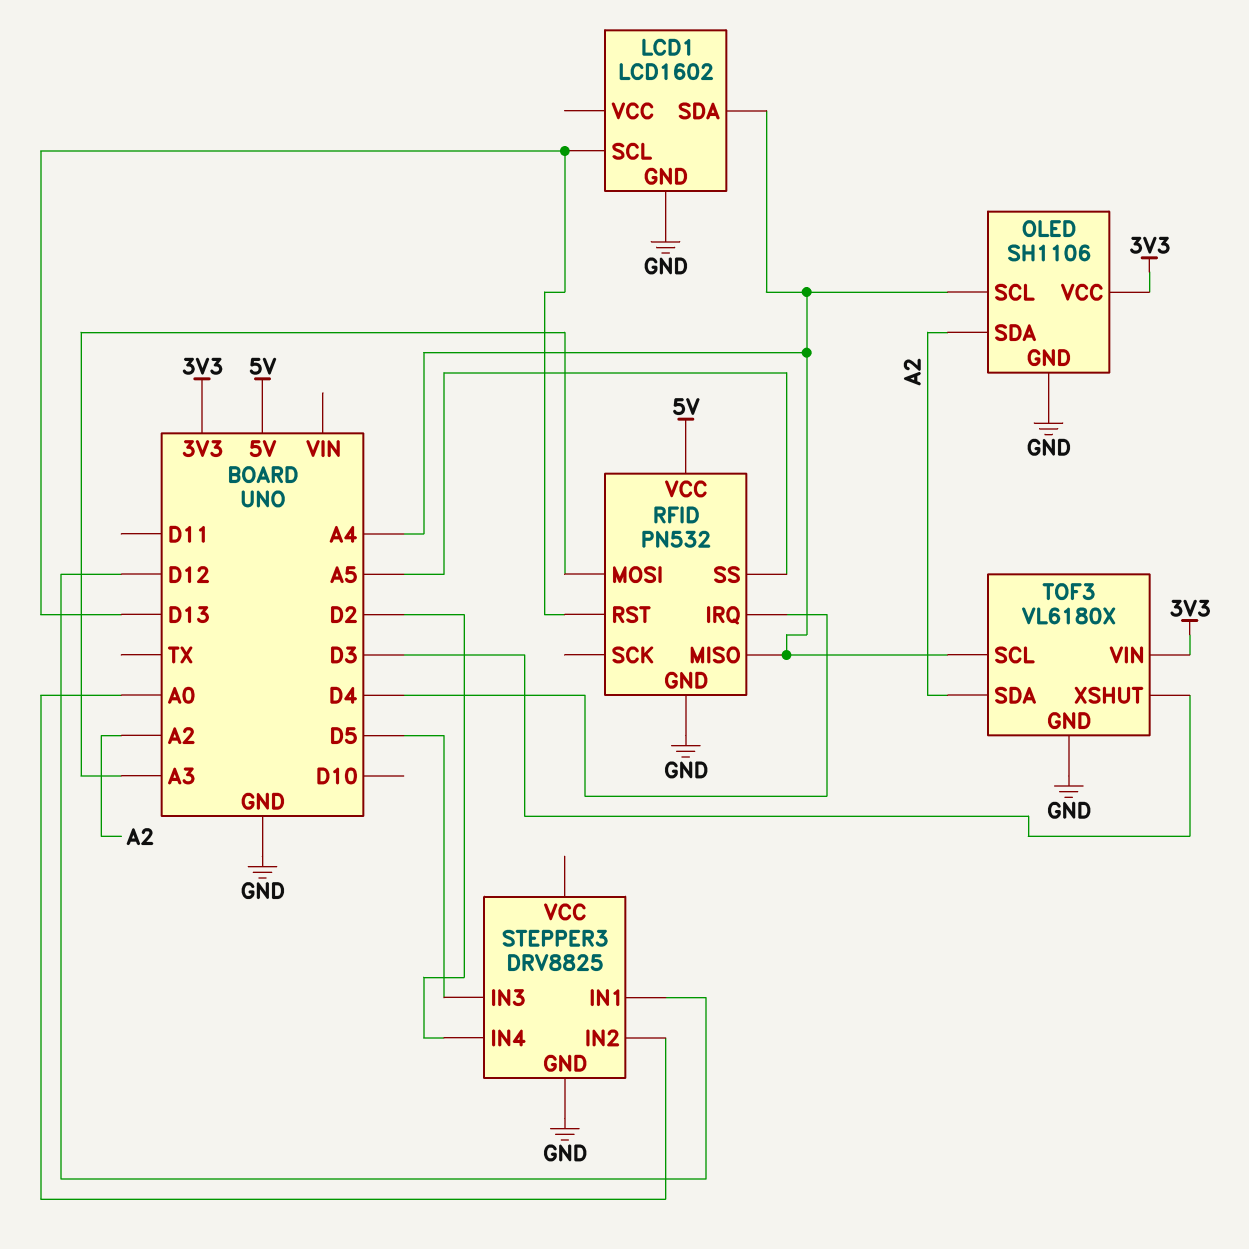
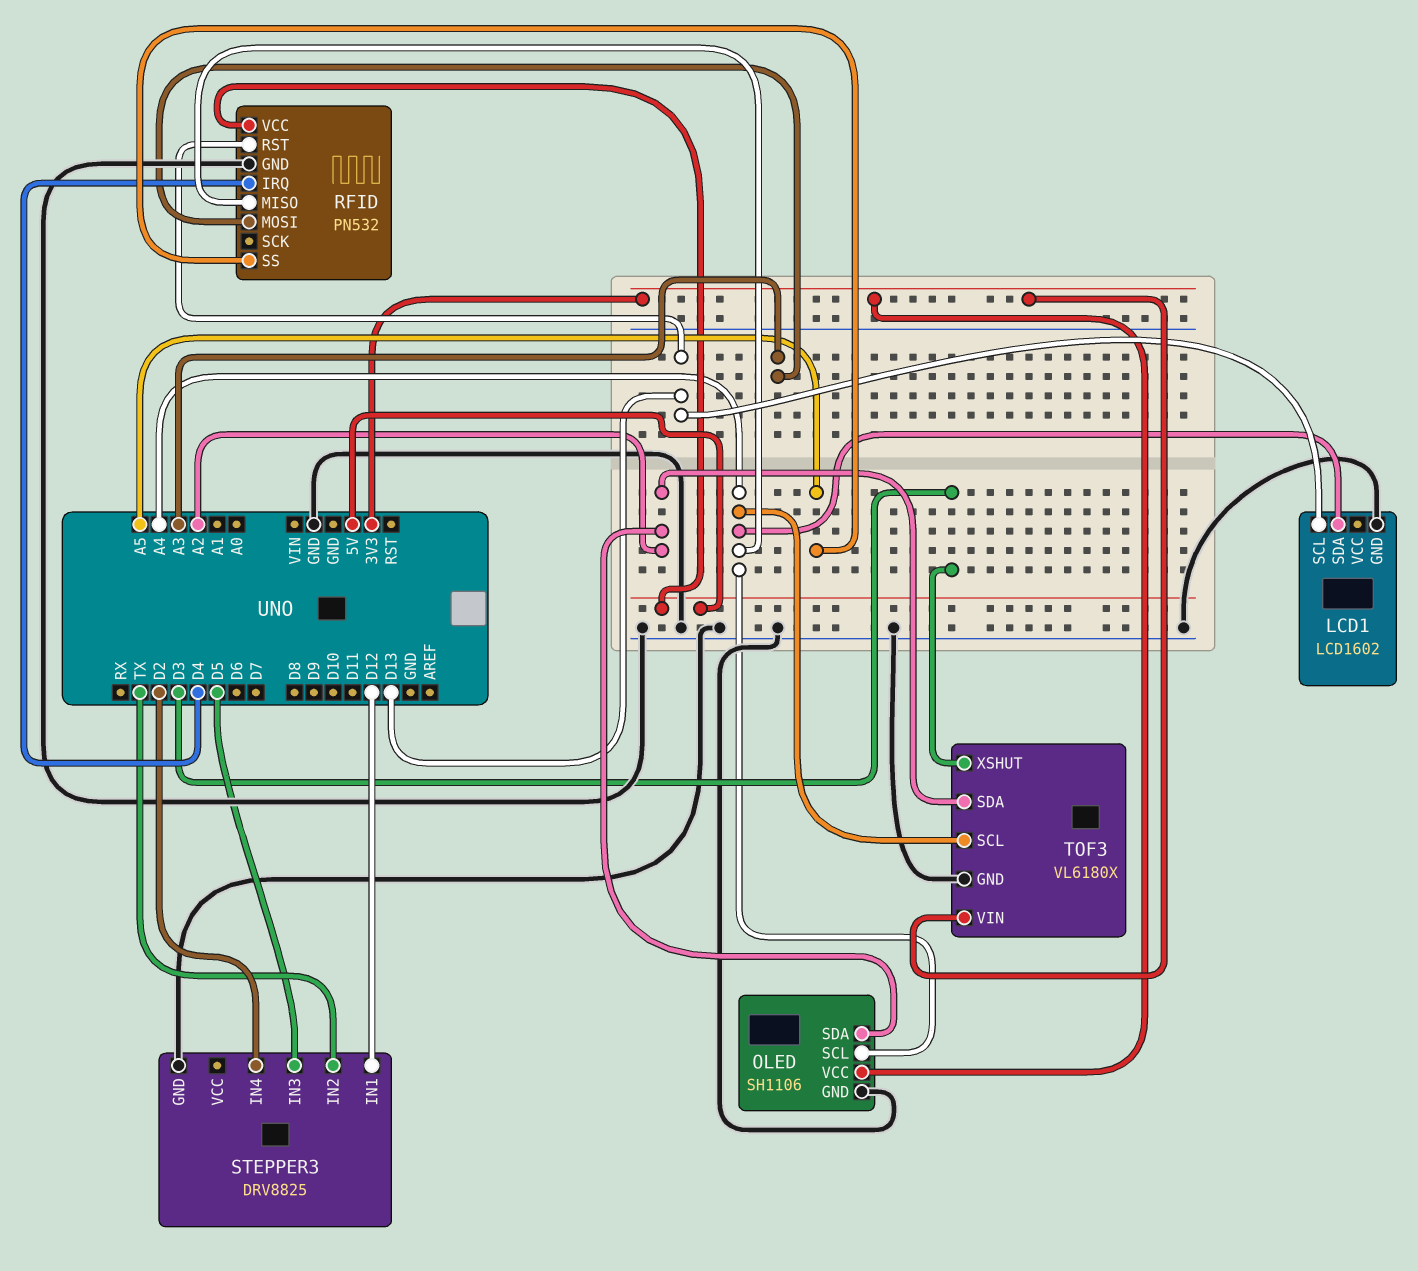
STEPPER3 pin IN2: A0 -> TX

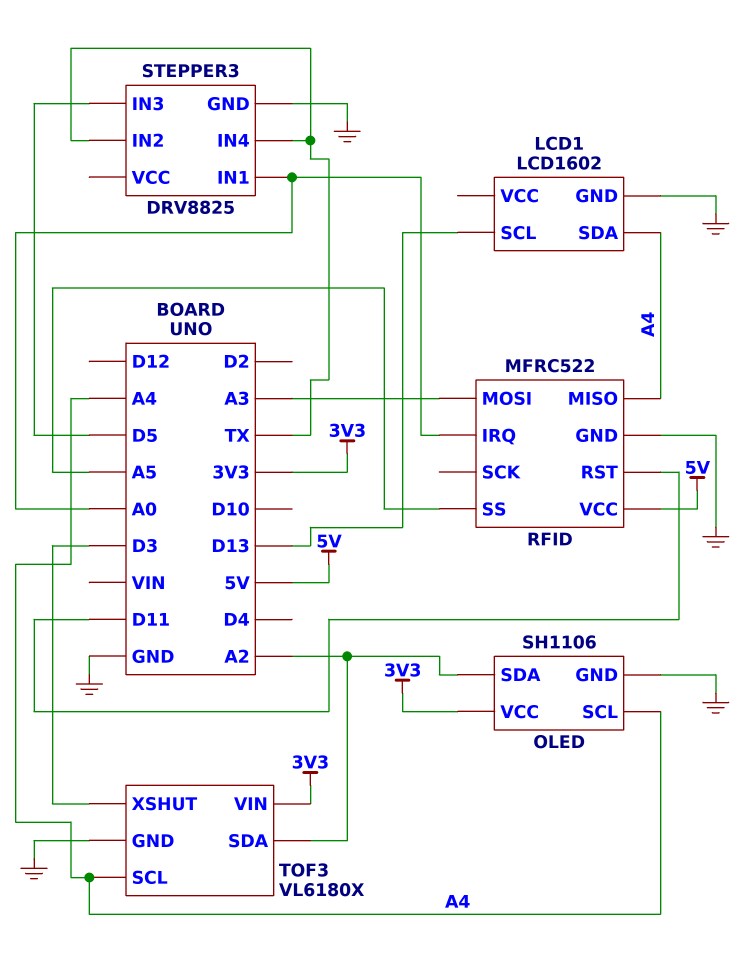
RFID: PN532 -> MFRC522
RFID pin IRQ: D4 -> A0
RFID pin RST: D13 -> D11
STEPPER3 pin IN1: D12 -> A0
STEPPER3 pin IN4: D2 -> TX

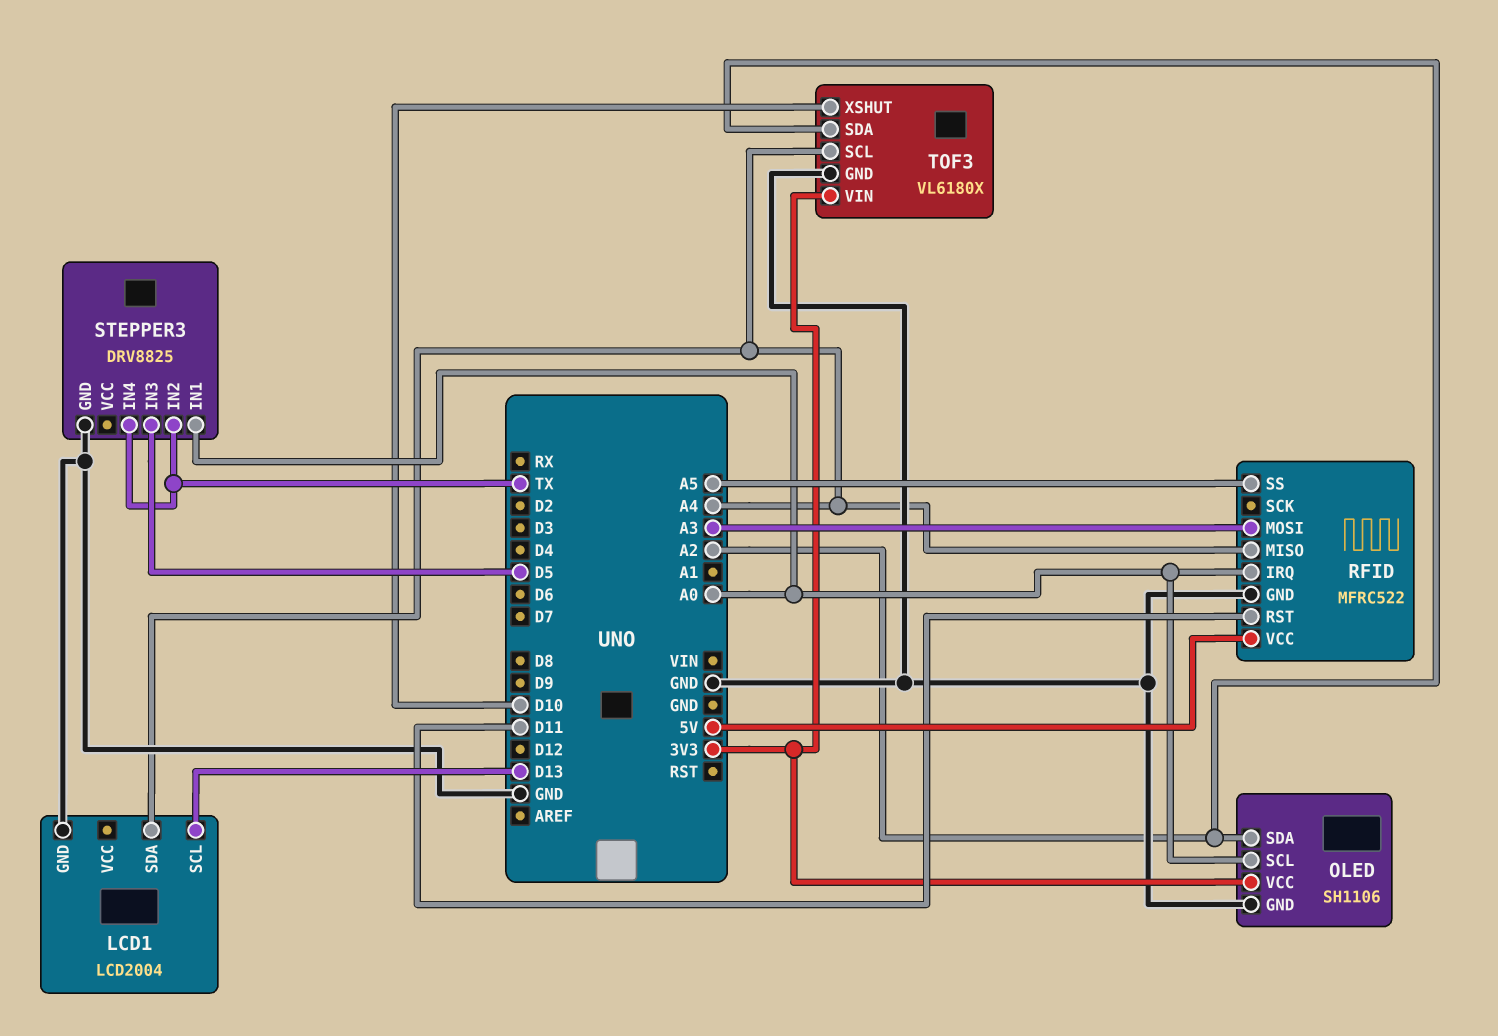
LCD1: LCD1602 -> LCD2004
OLED pin SCL: A4 -> A0
TOF3 pin XSHUT: D3 -> D10

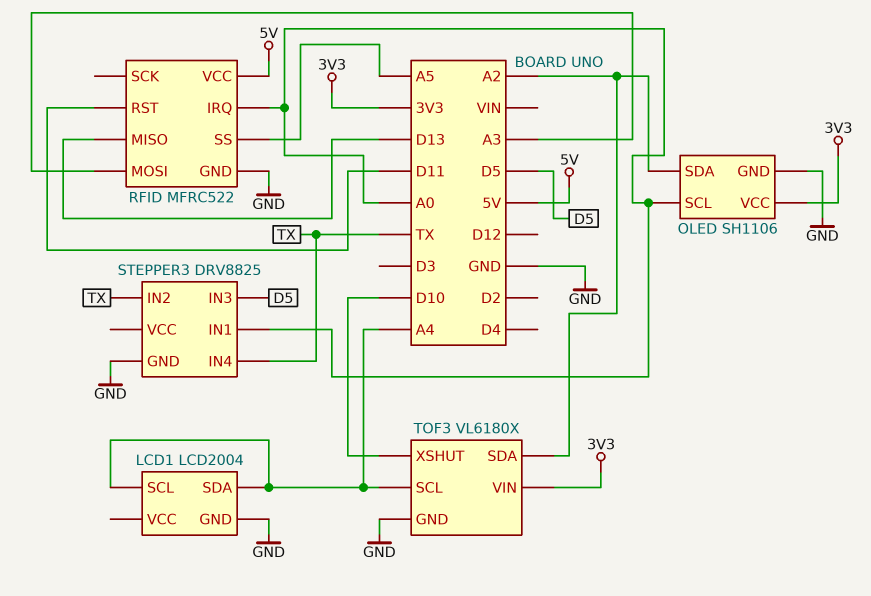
LCD1 pin SCL: D13 -> A4
RFID pin MISO: A4 -> D13

